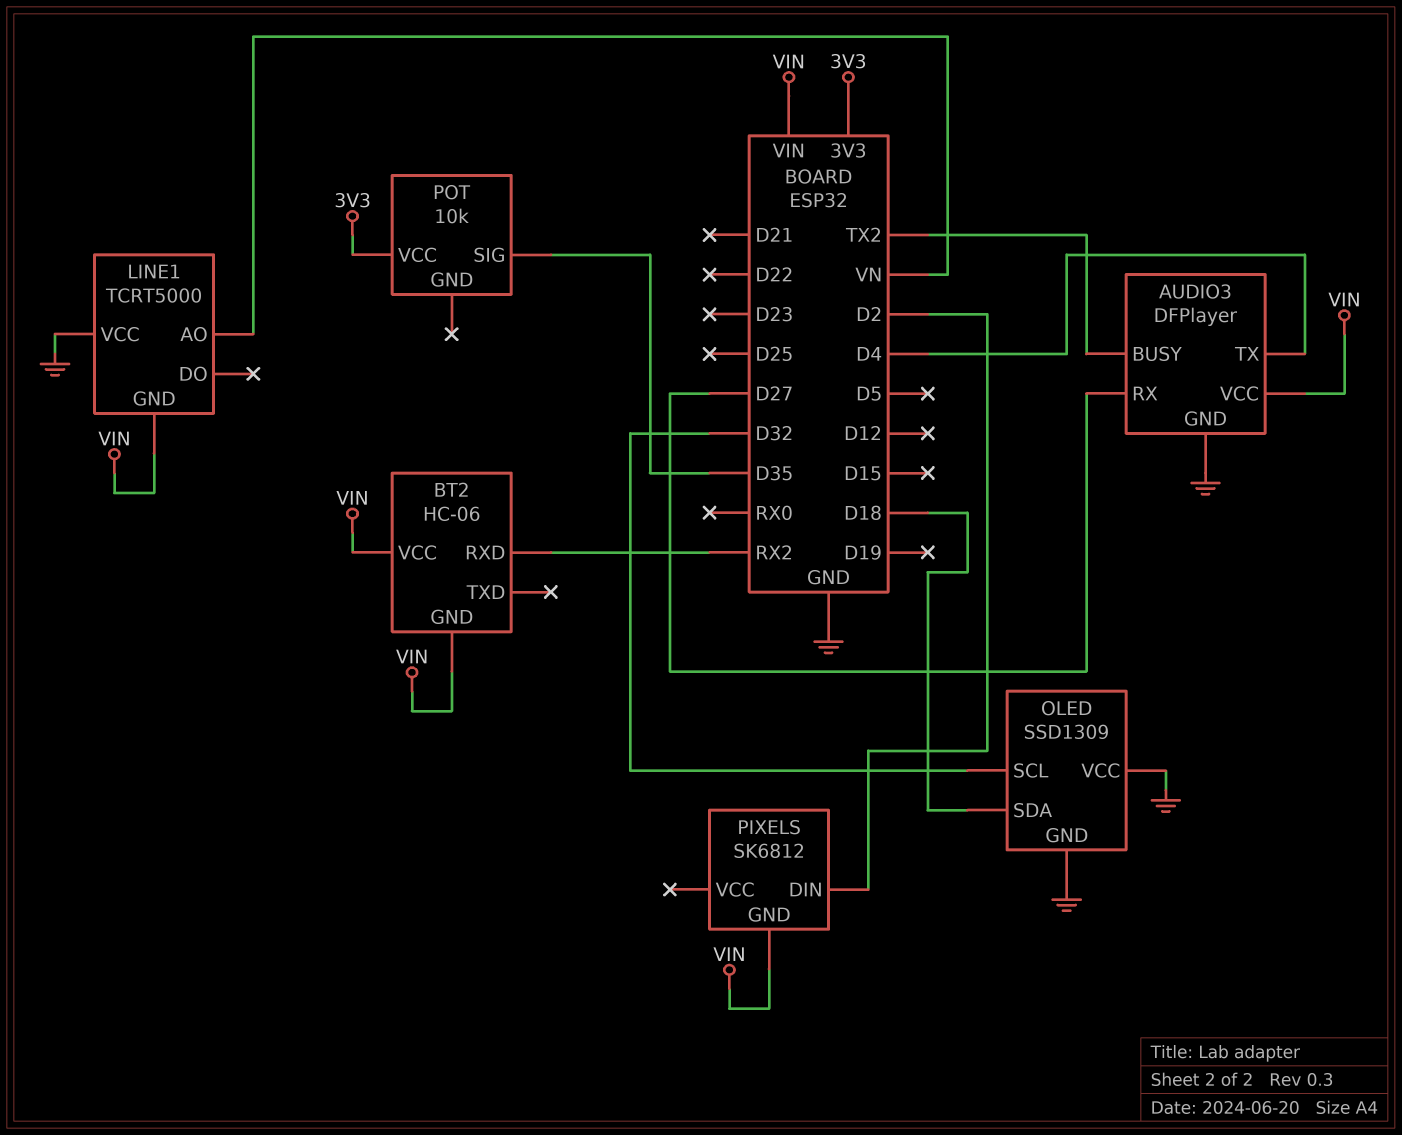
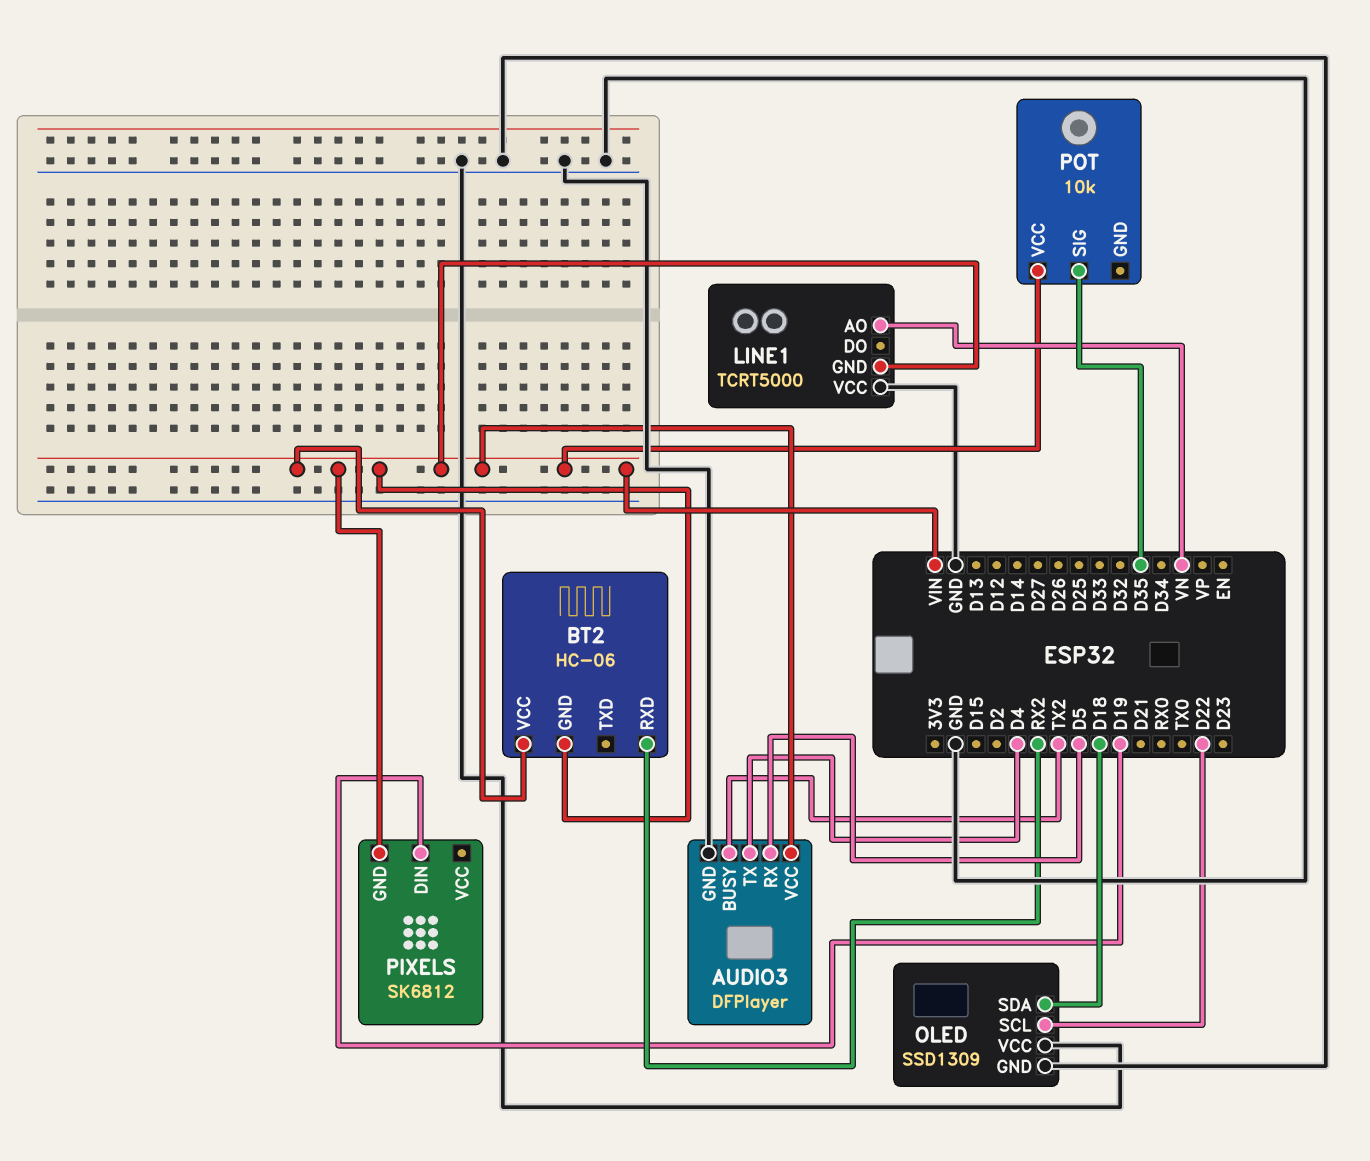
AUDIO3 pin RX: D27 -> D5
OLED pin SCL: D32 -> D22
PIXELS pin DIN: D2 -> D19
POT pin VCC: 3V3 -> VIN

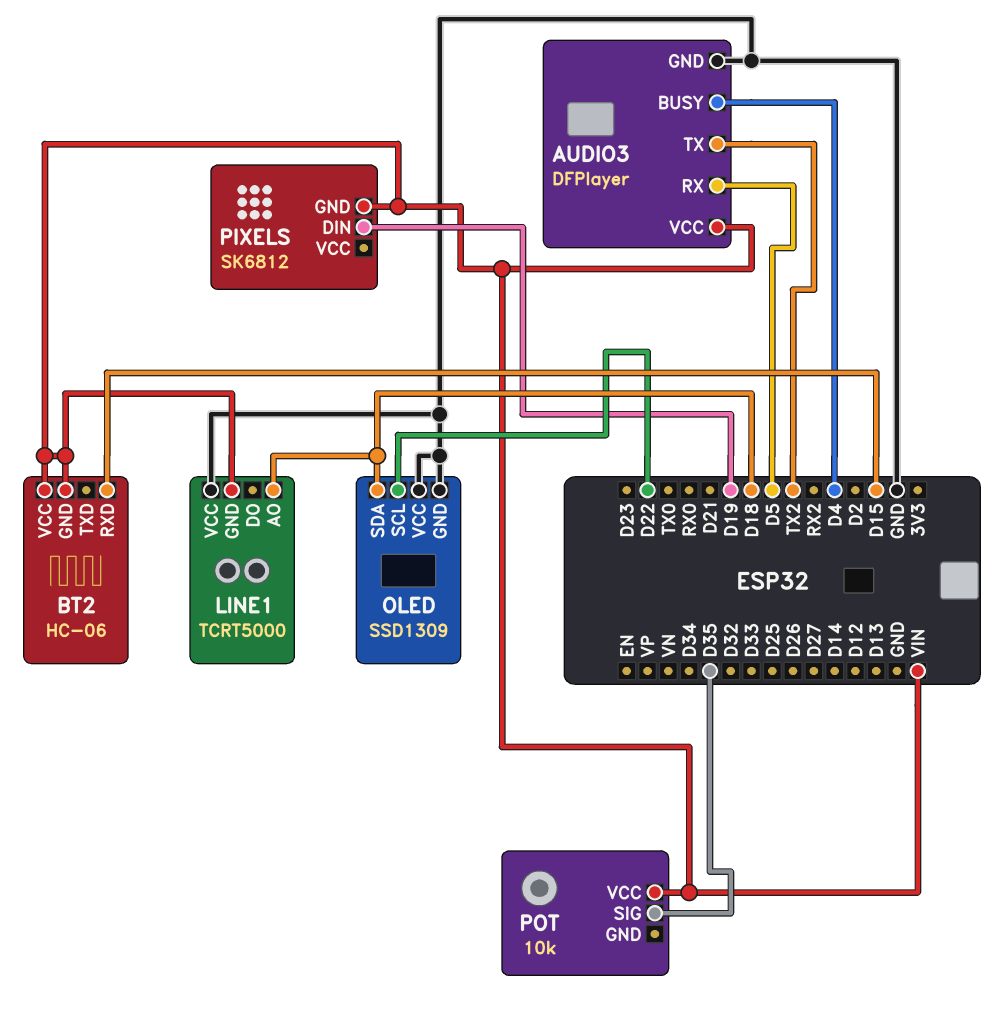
AUDIO3 pin BUSY: TX2 -> D4
AUDIO3 pin TX: D4 -> TX2
BT2 pin RXD: RX2 -> D15
LINE1 pin AO: VN -> D18

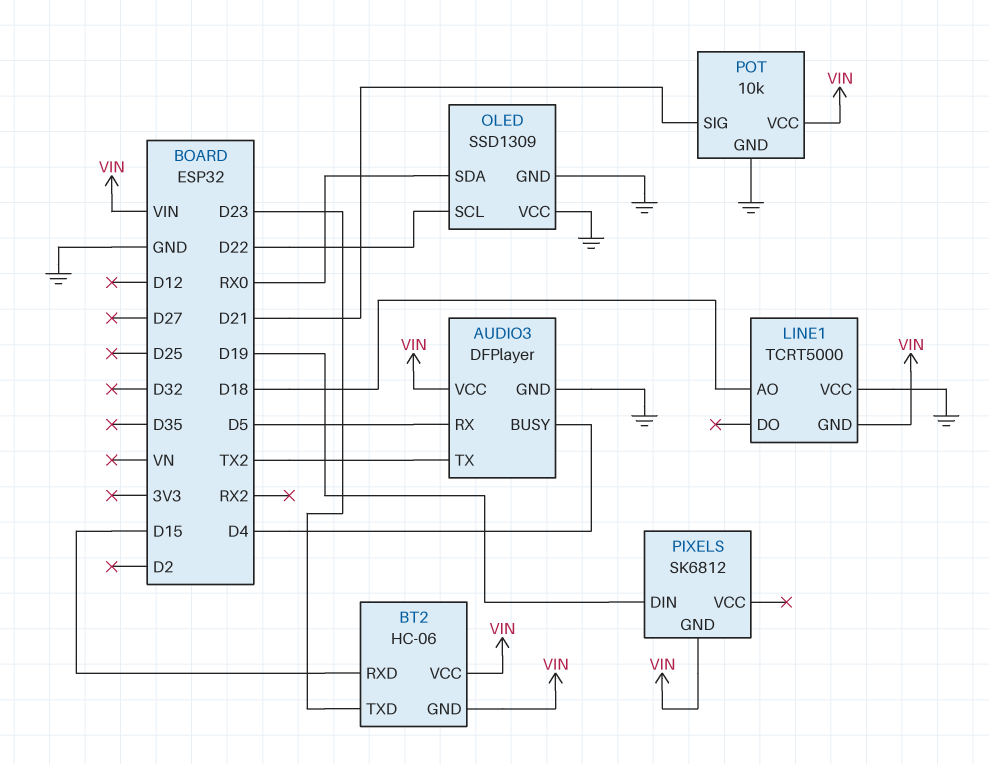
BT2 pin TXD: none -> D23
OLED pin SDA: D18 -> RX0
POT pin GND: none -> GND
POT pin SIG: D35 -> D21

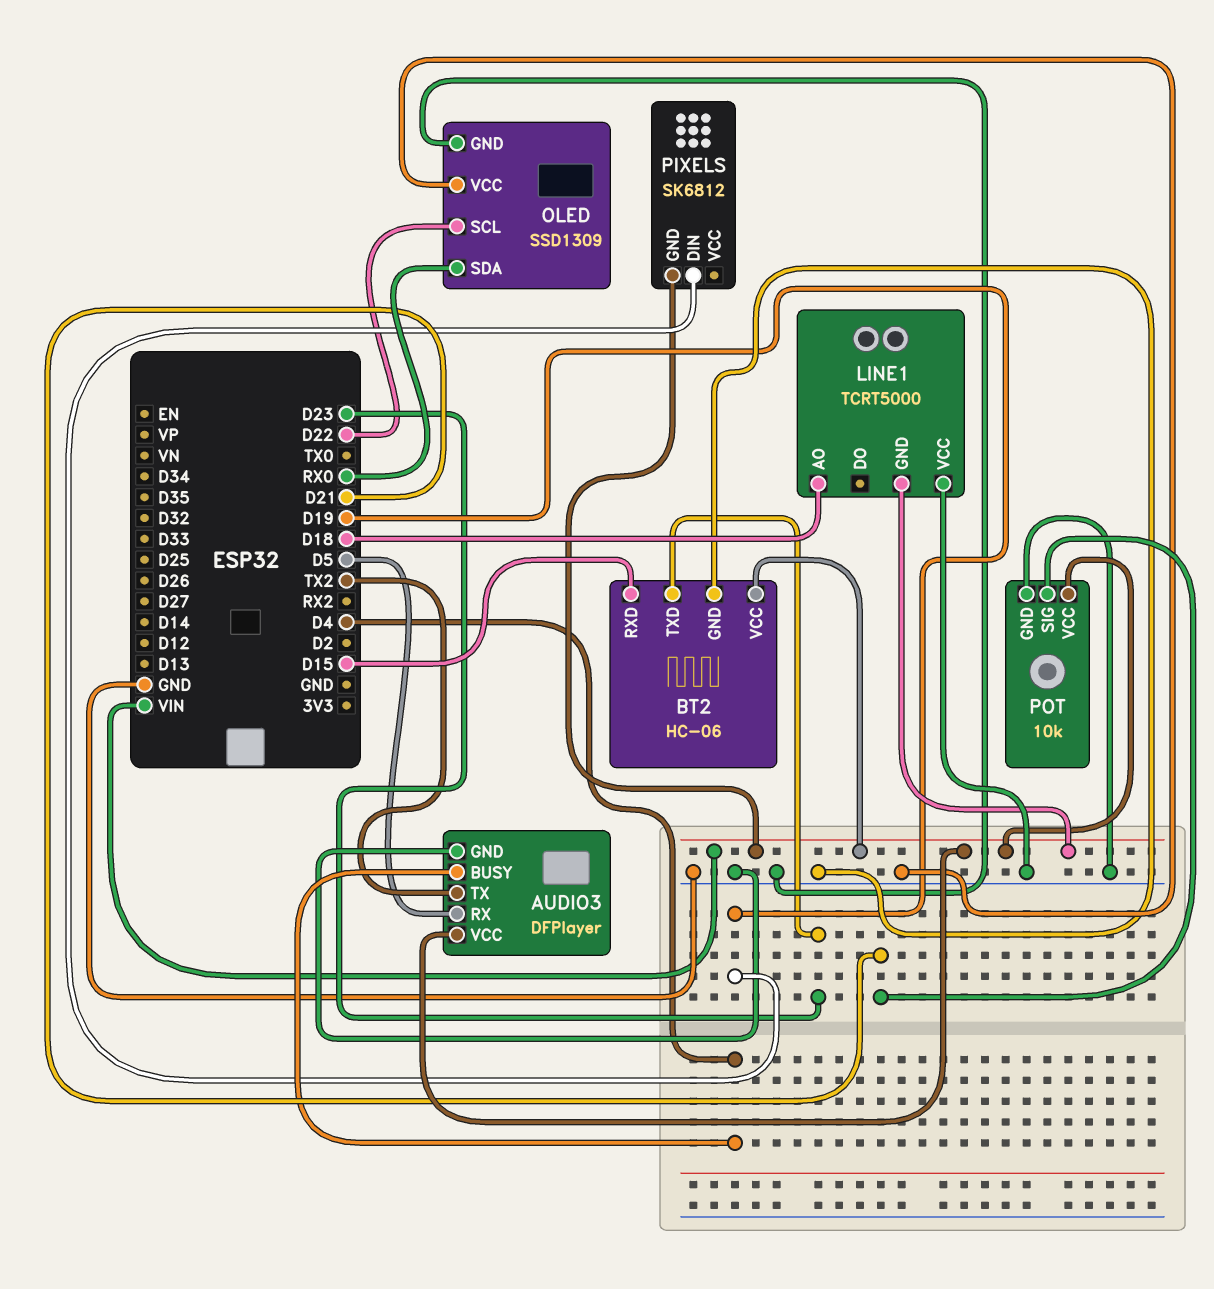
BT2 pin GND: VIN -> GND

